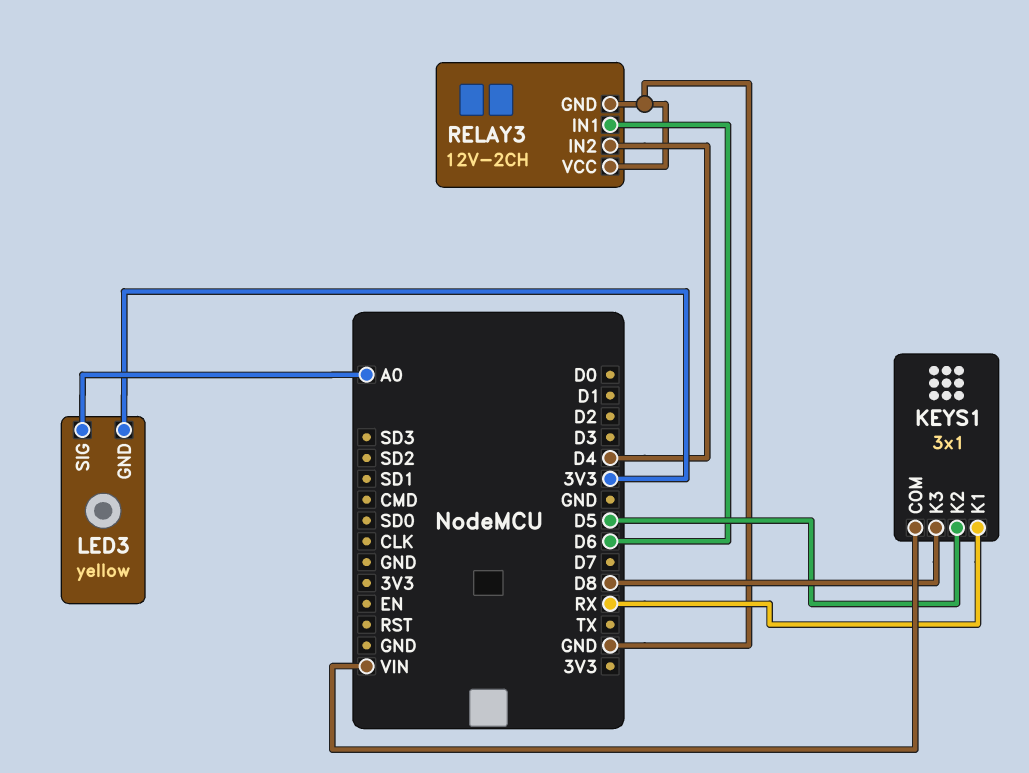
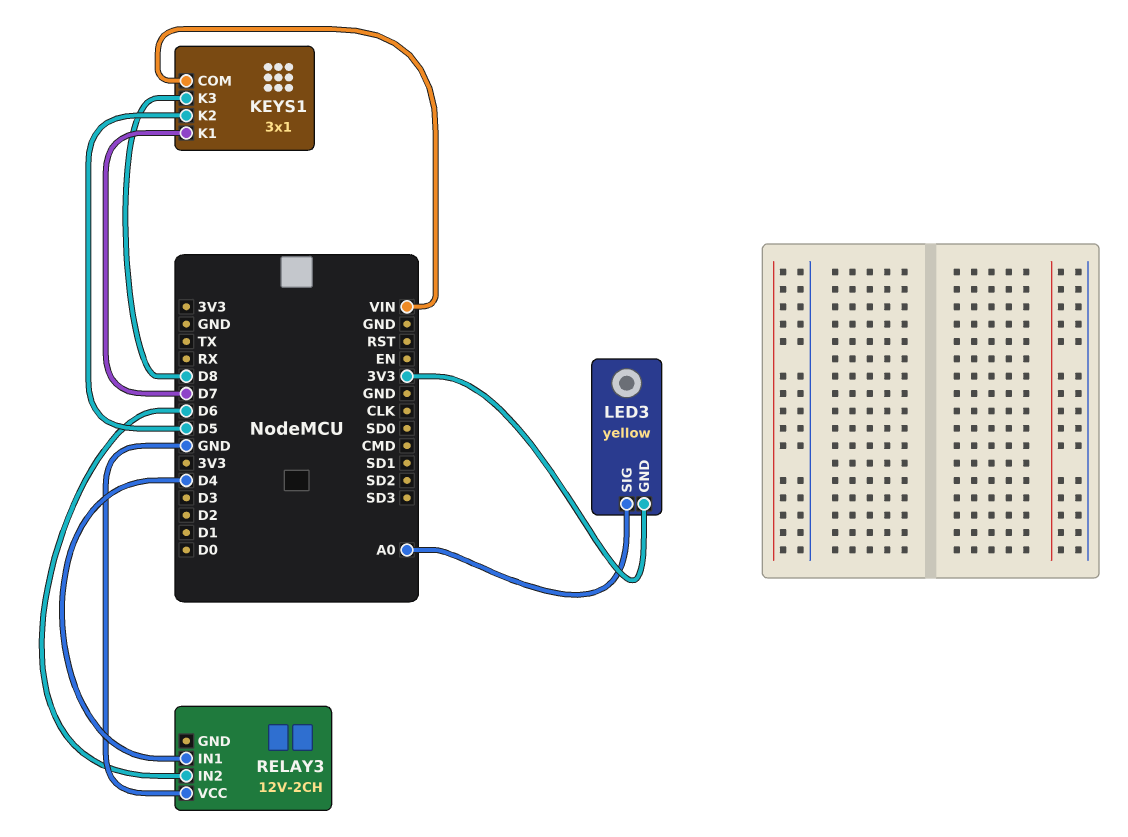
KEYS1 pin K1: RX -> D7
RELAY3 pin GND: GND -> none
RELAY3 pin IN1: D6 -> D4
RELAY3 pin IN2: D4 -> D6

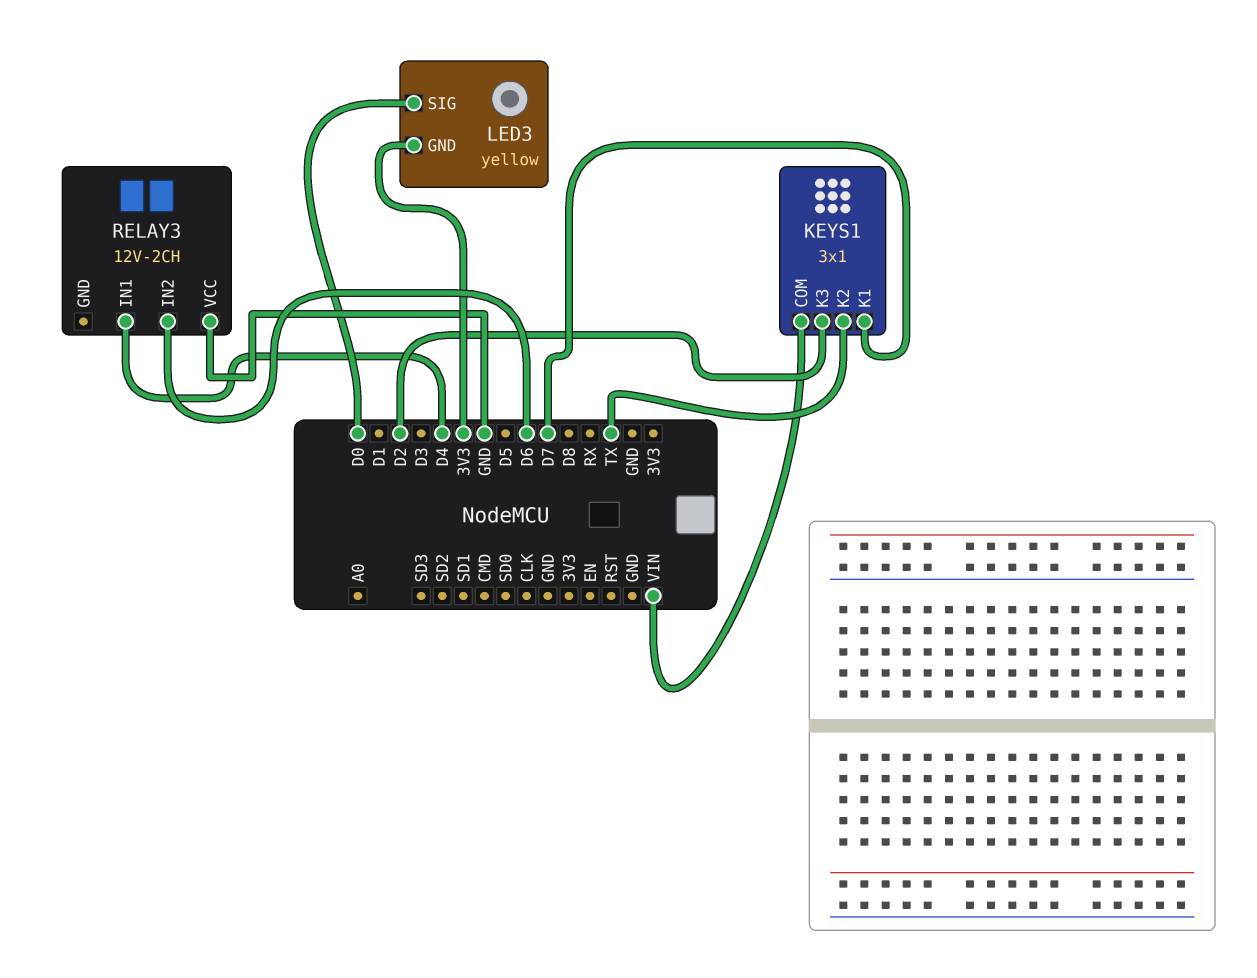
KEYS1 pin K2: D5 -> TX
KEYS1 pin K3: D8 -> D2
LED3 pin SIG: A0 -> D0

